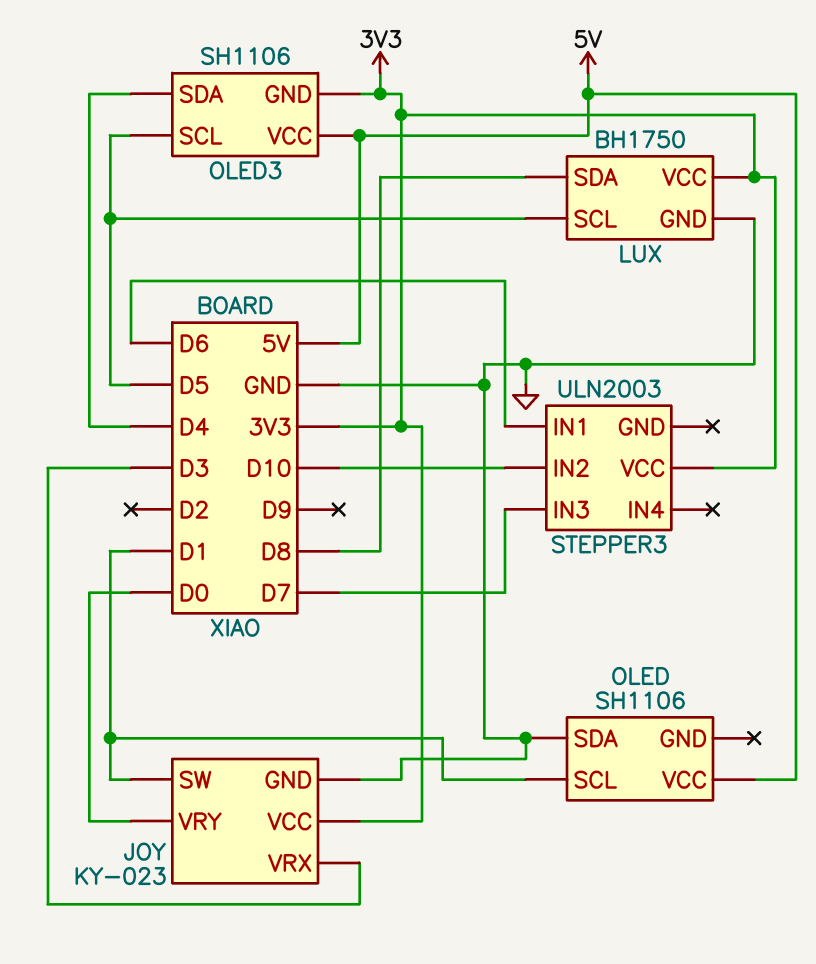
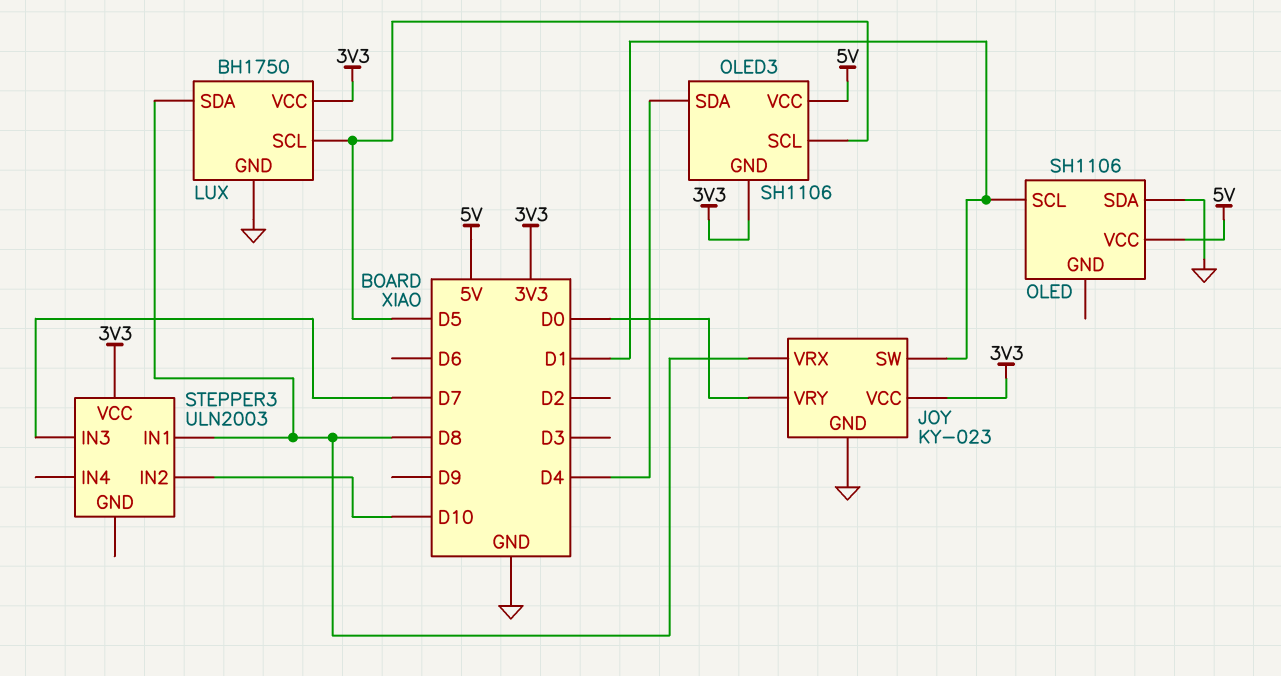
JOY pin VRX: D3 -> D8
STEPPER3 pin IN1: D6 -> D8

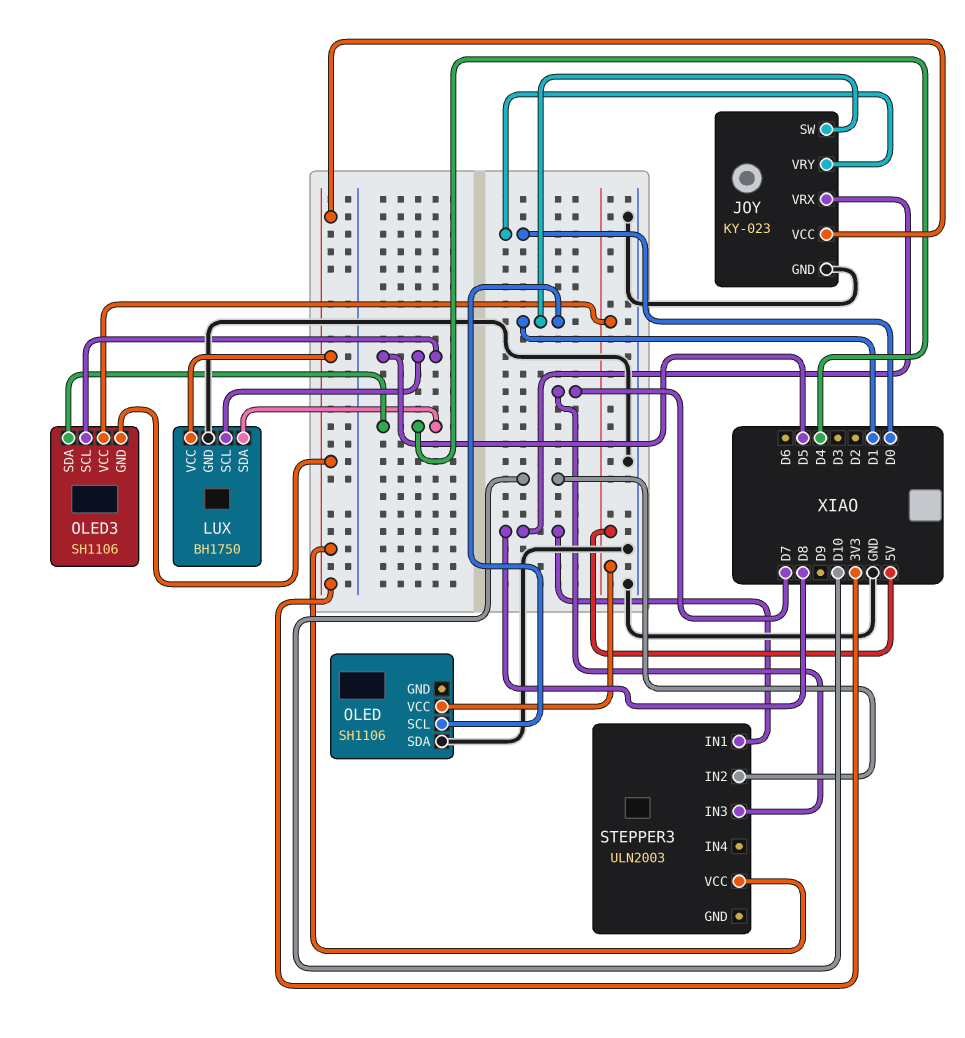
LUX pin SDA: D8 -> D4

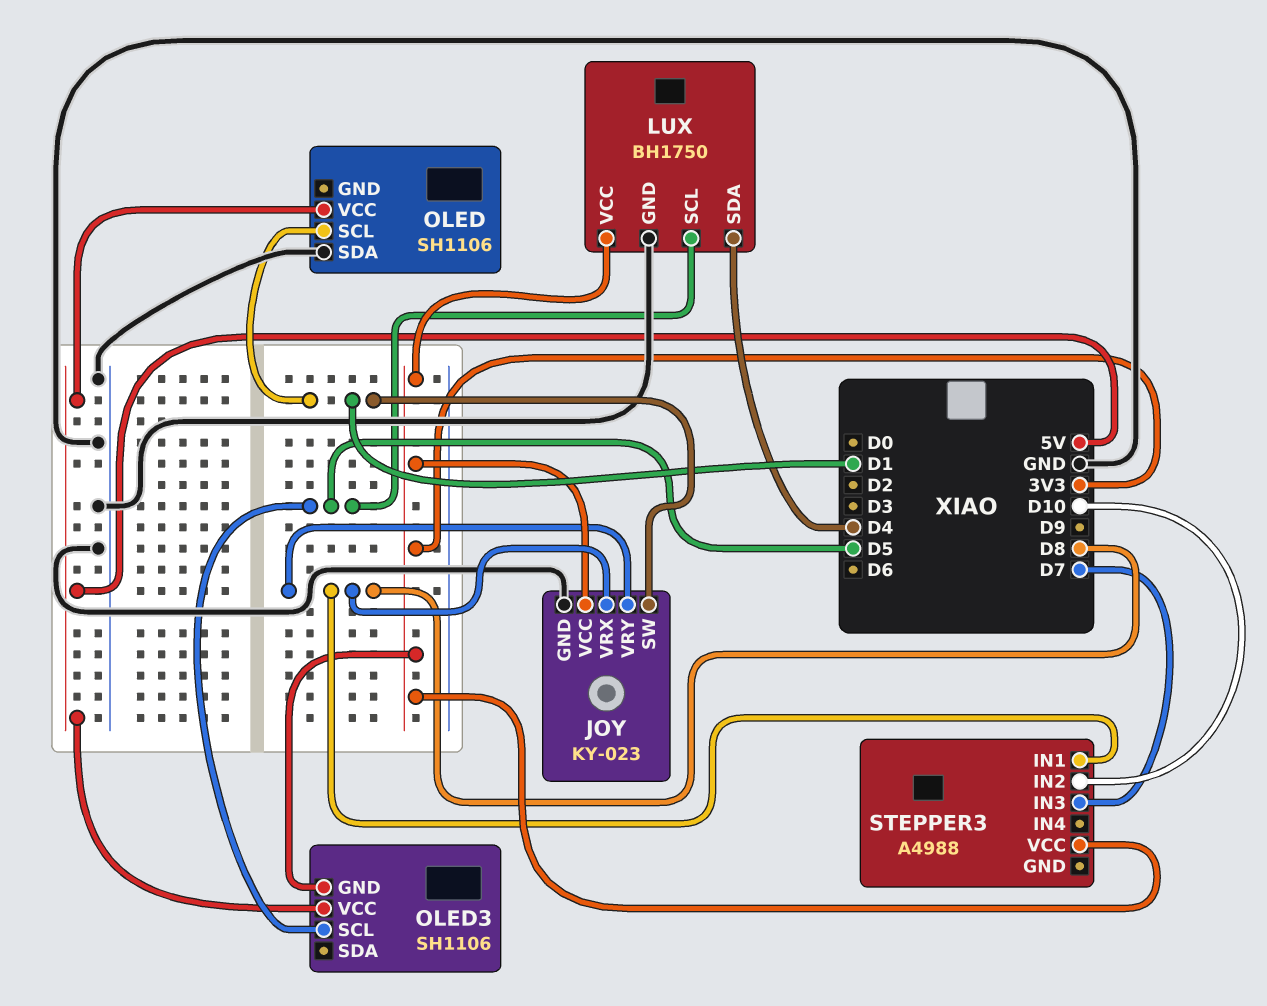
JOY pin VRY: D0 -> D8
OLED3 pin SDA: D4 -> none
STEPPER3: ULN2003 -> A4988

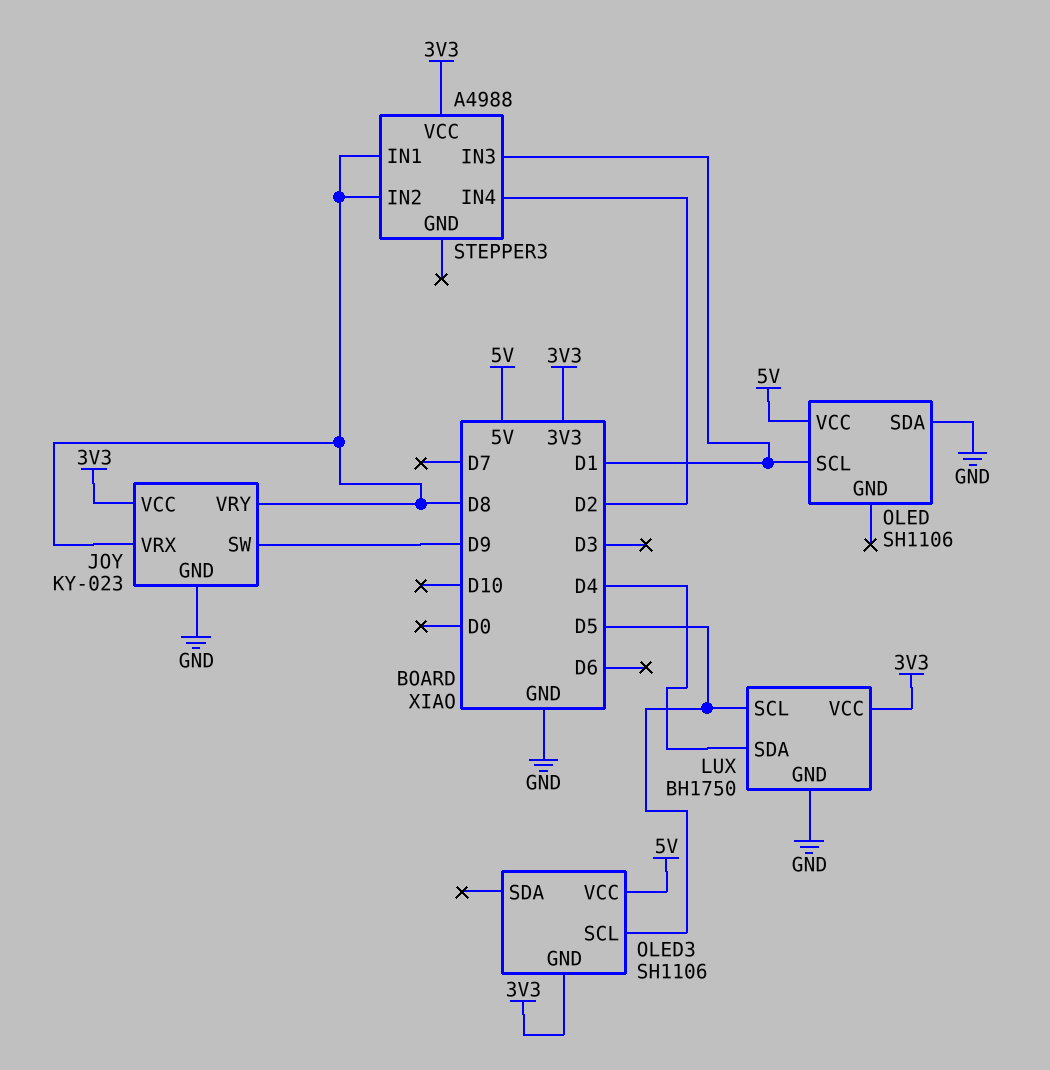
JOY pin SW: D1 -> D9
STEPPER3 pin IN2: D10 -> D8
STEPPER3 pin IN3: D7 -> D1
STEPPER3 pin IN4: none -> D2

